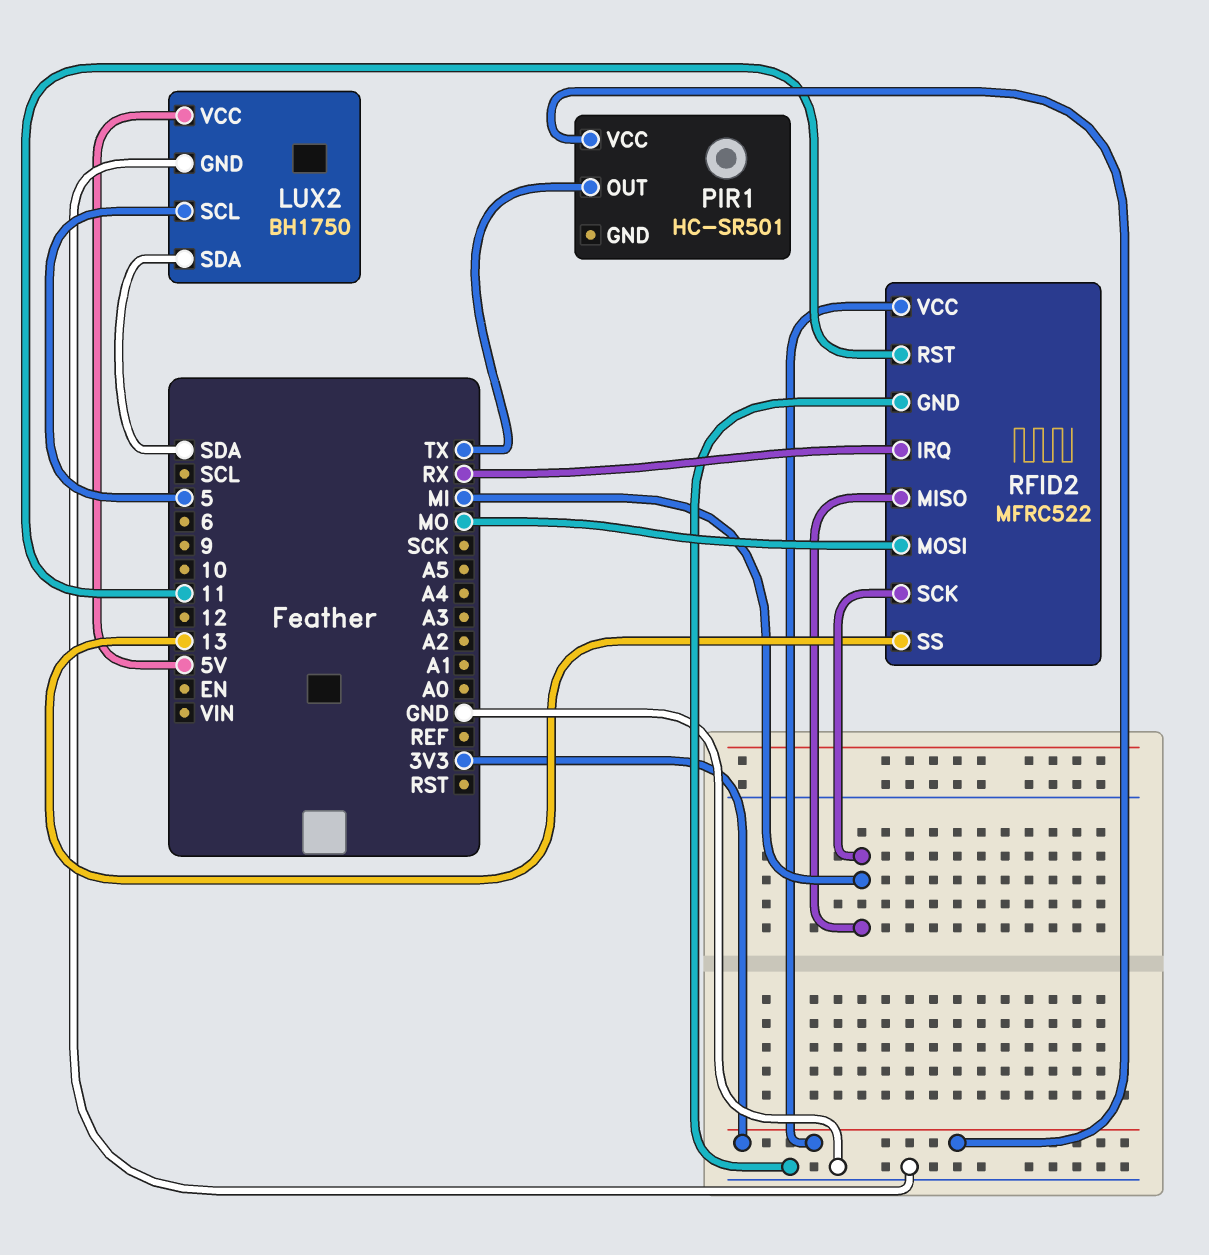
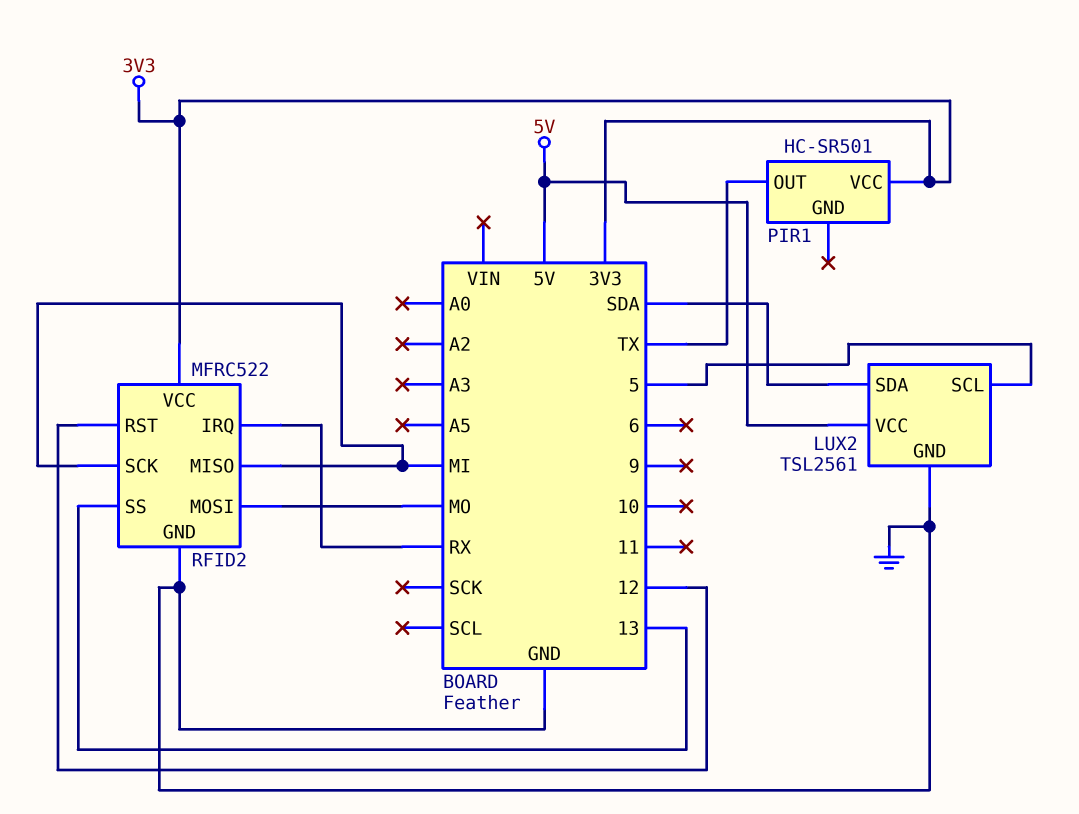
LUX2: BH1750 -> TSL2561
RFID2 pin RST: 11 -> 12

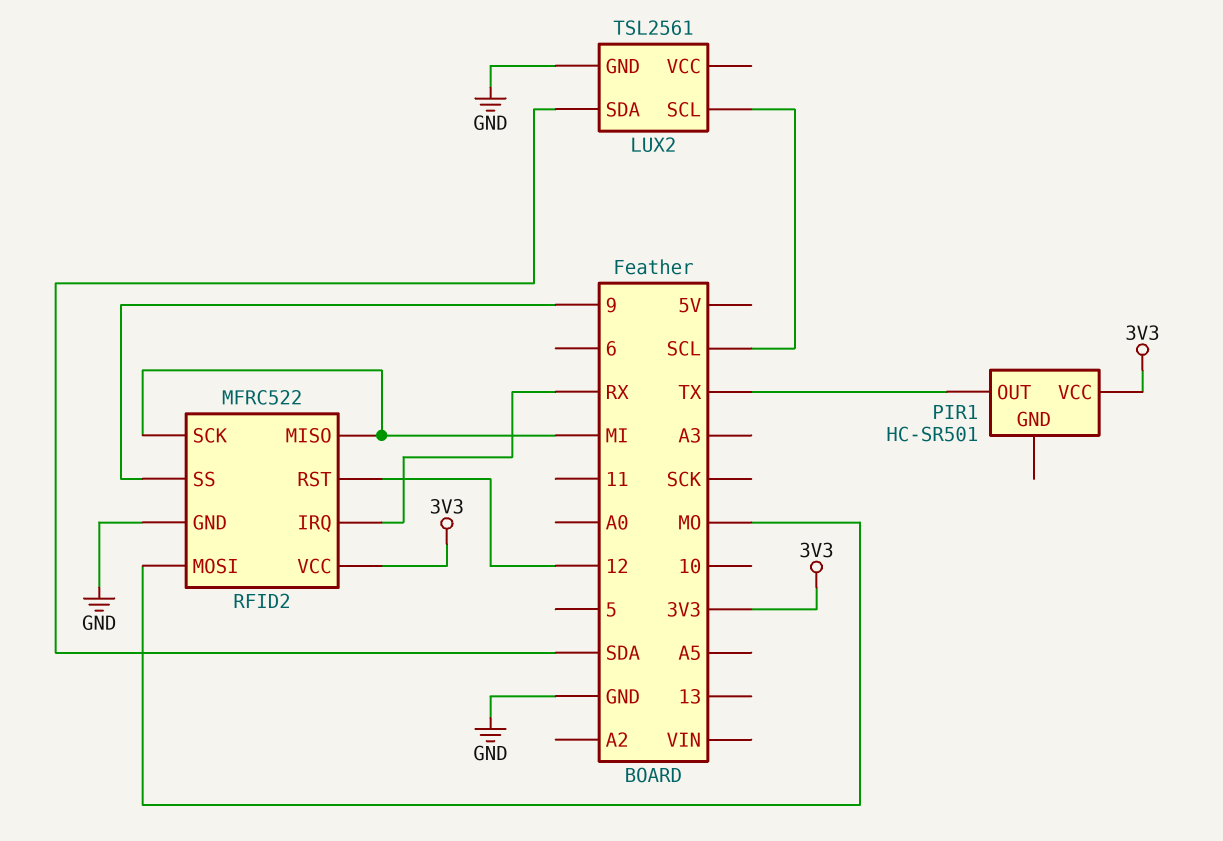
LUX2 pin SCL: 5 -> SCL
LUX2 pin VCC: 5V -> none
RFID2 pin SS: 13 -> 9

